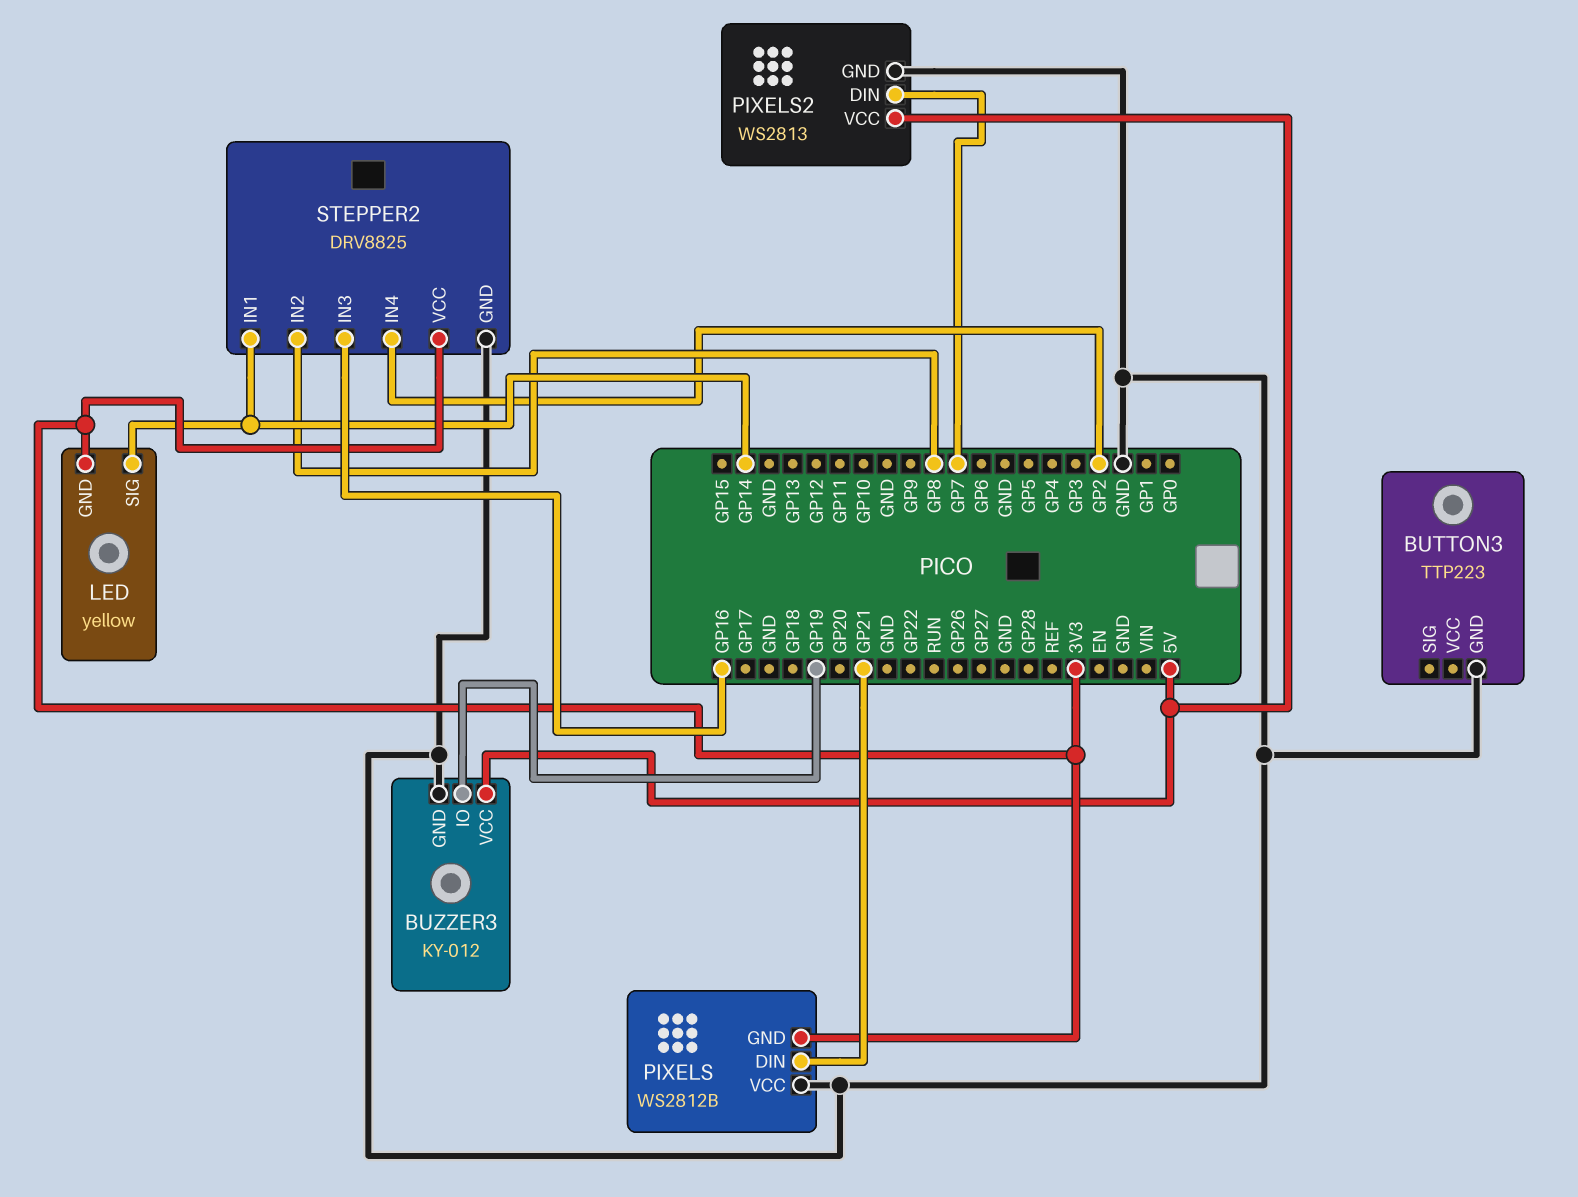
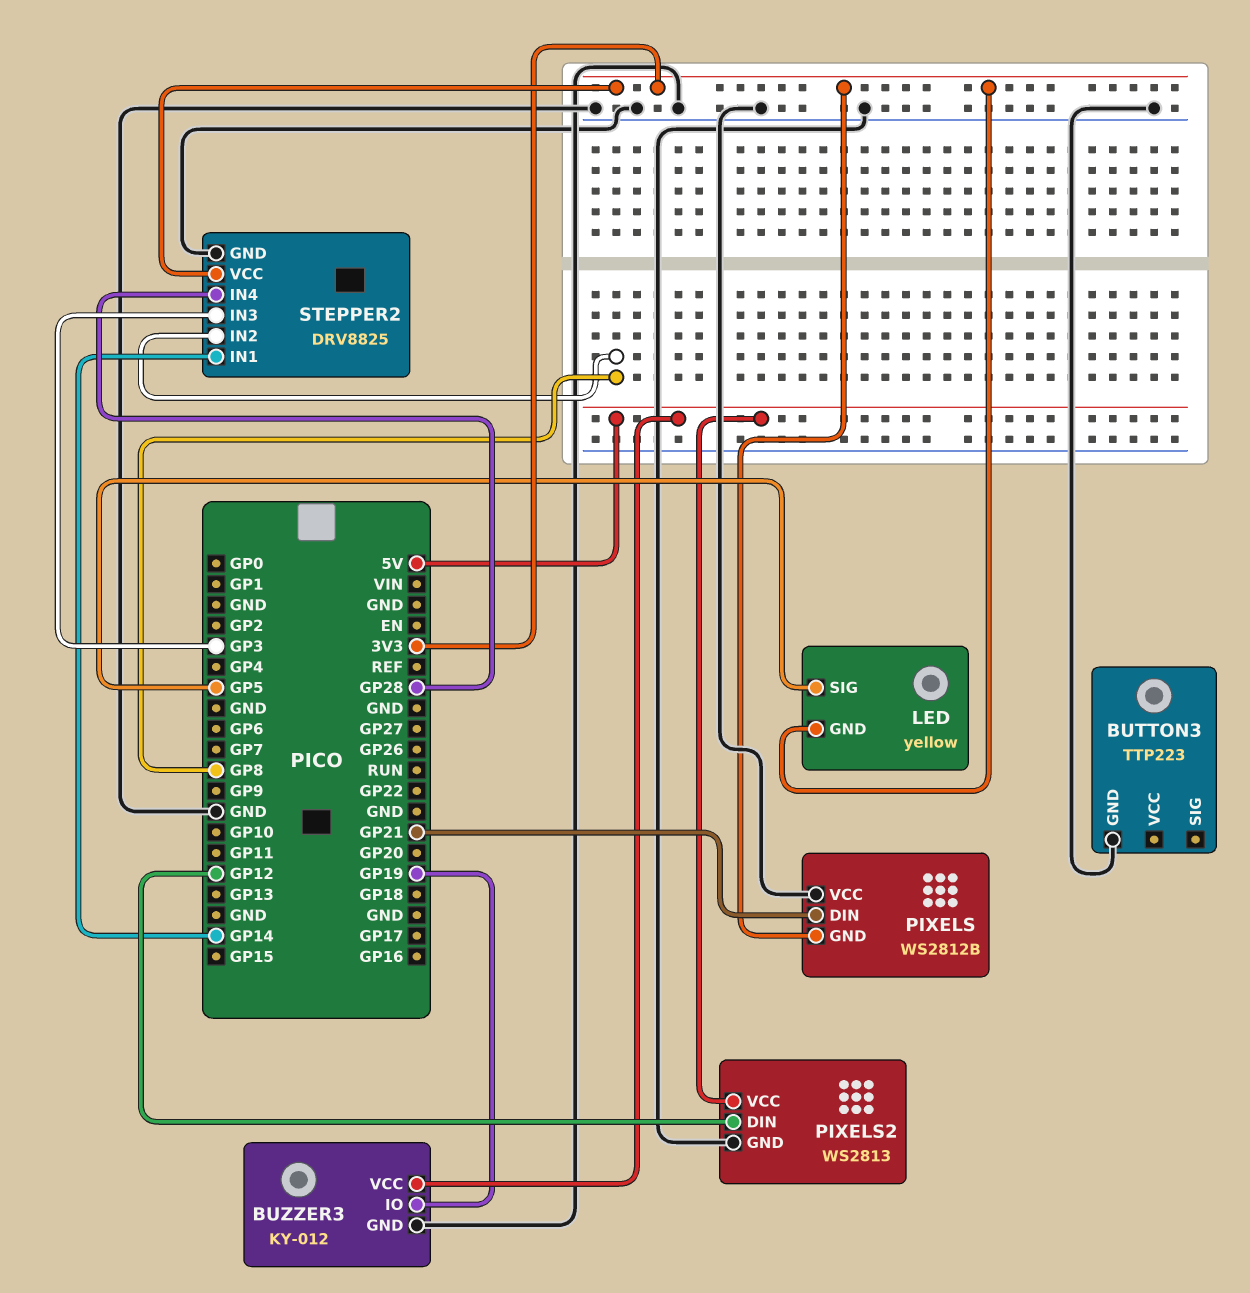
LED pin SIG: GP14 -> GP5
PIXELS2 pin DIN: GP7 -> GP12
STEPPER2 pin IN3: GP16 -> GP3
STEPPER2 pin IN4: GP2 -> GP28

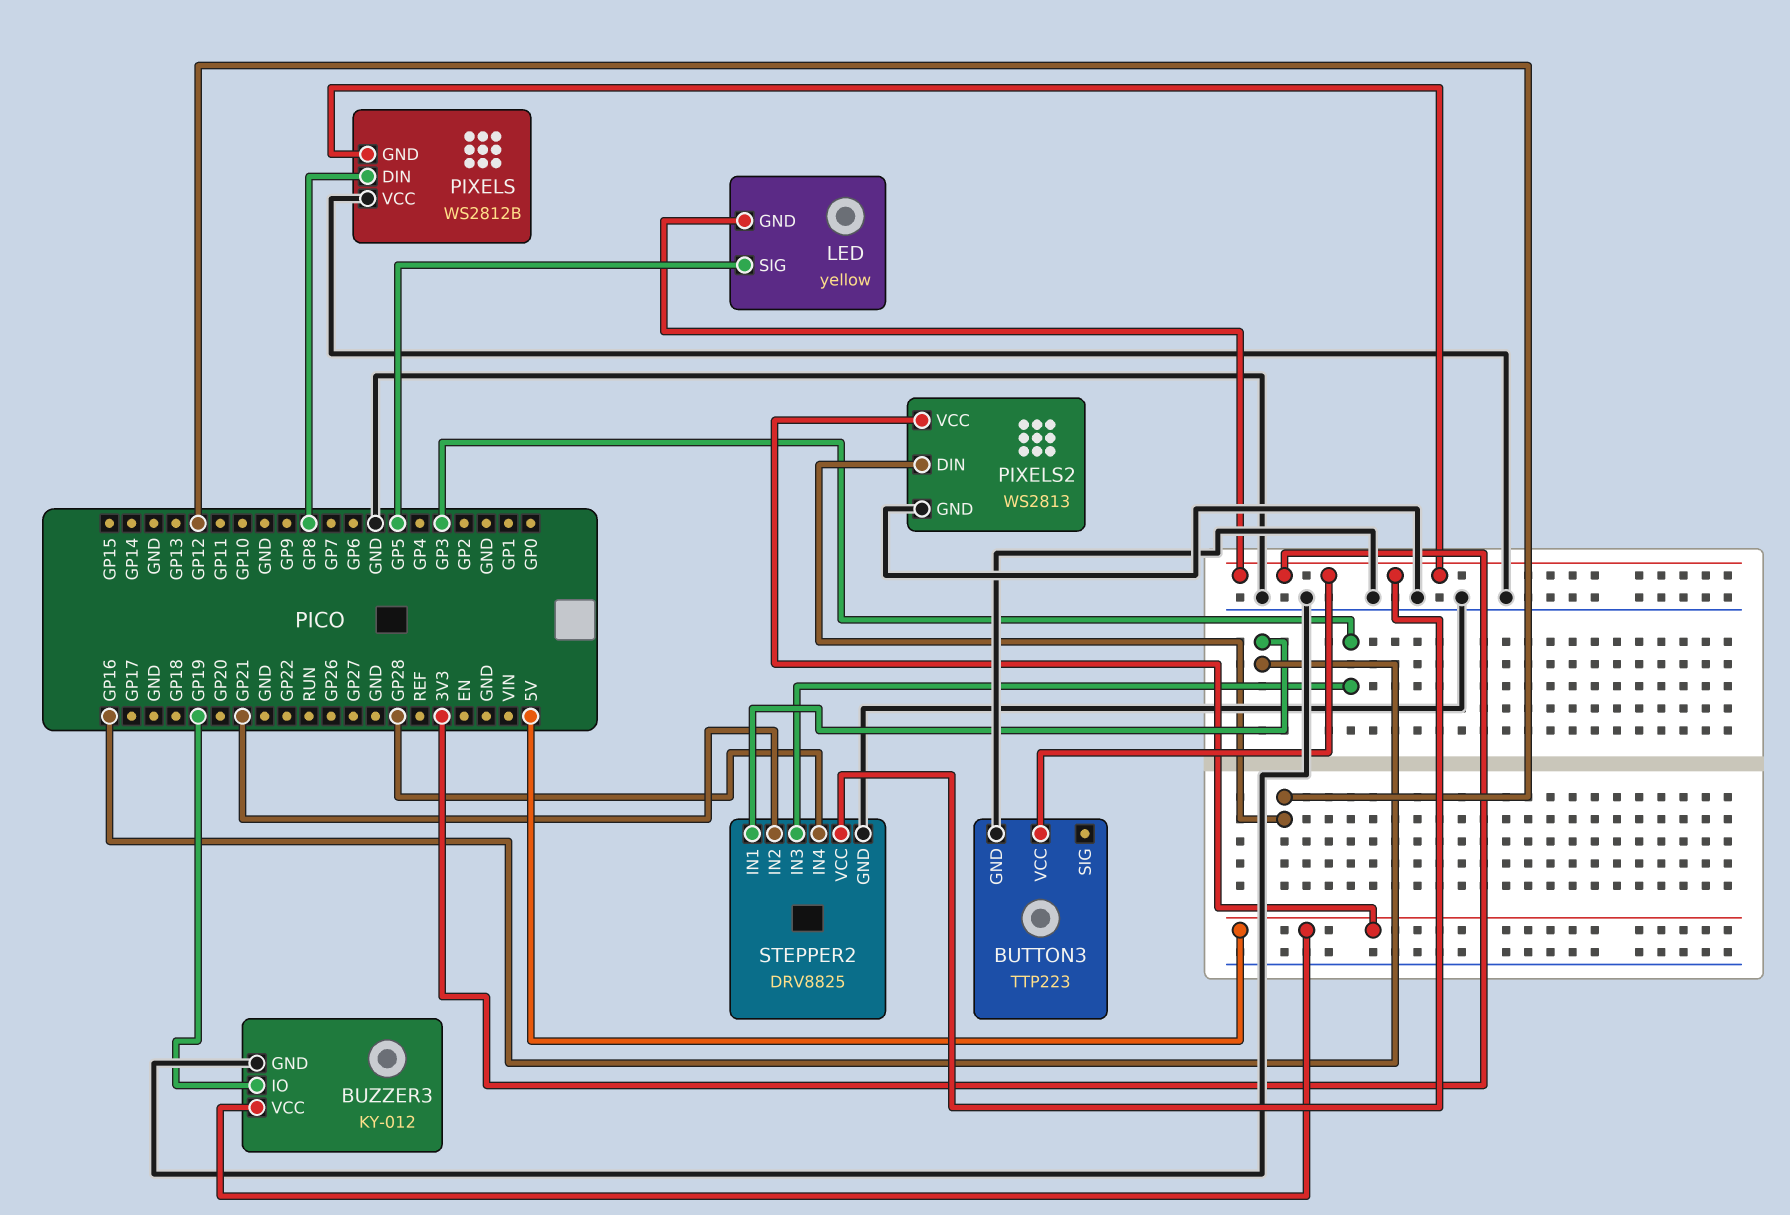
BUTTON3 pin VCC: none -> 3V3
PIXELS pin DIN: GP21 -> GP8
STEPPER2 pin IN1: GP14 -> GP16
STEPPER2 pin IN2: GP8 -> GP21

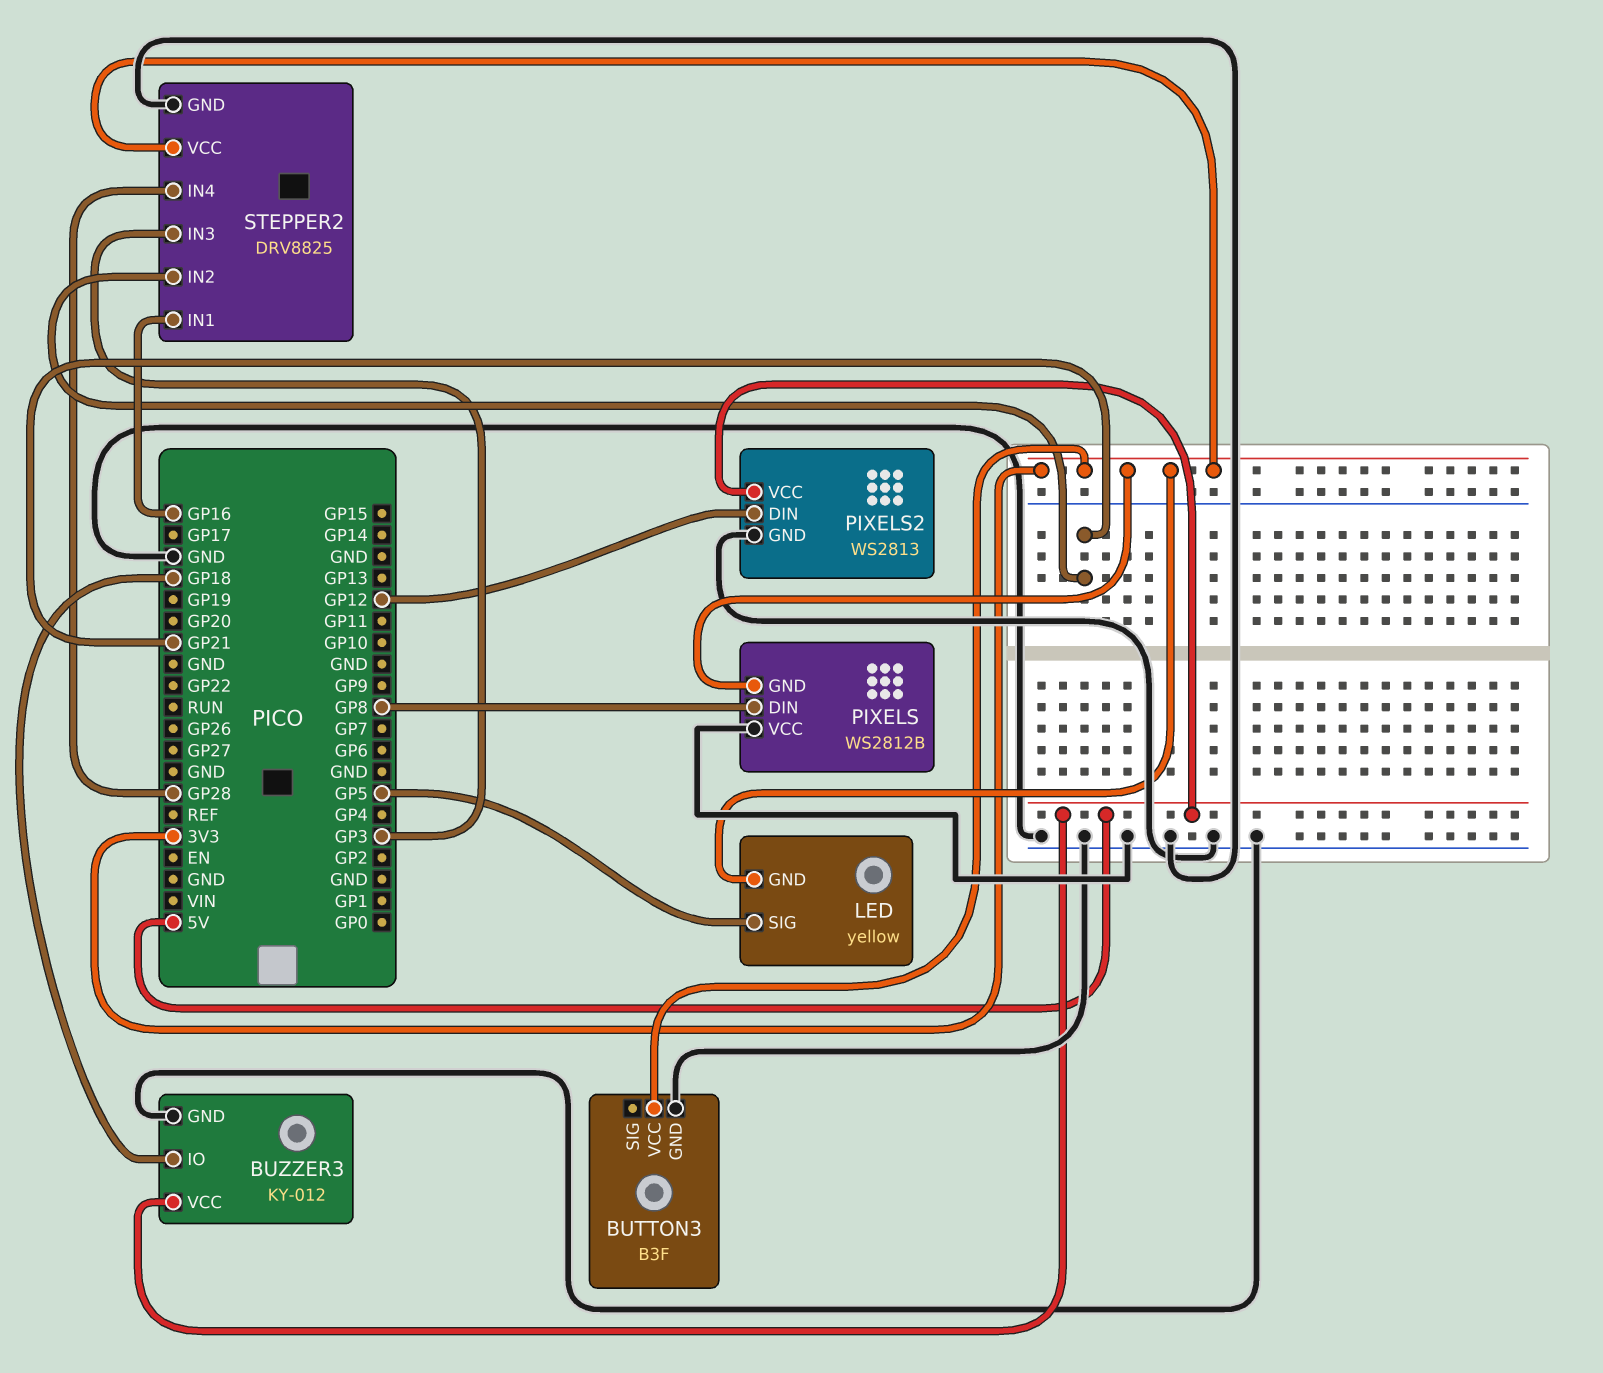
BUTTON3: TTP223 -> B3F
BUZZER3 pin IO: GP19 -> GP18

